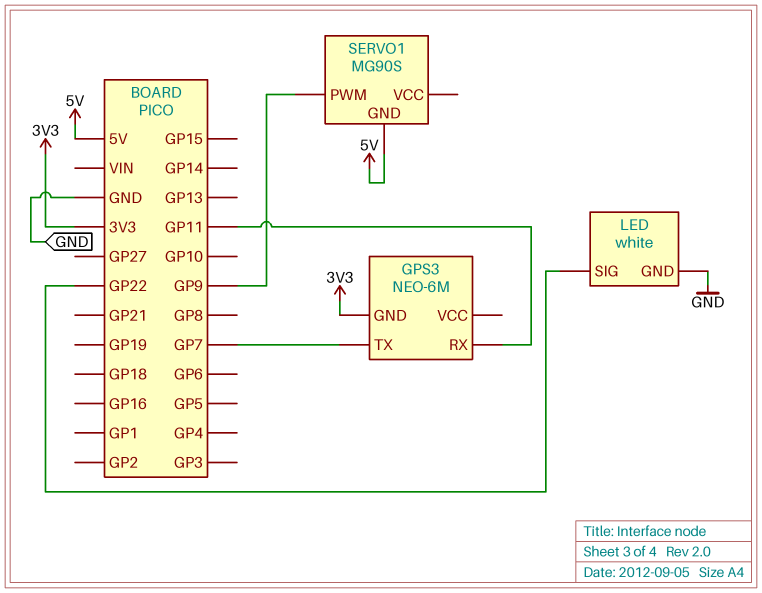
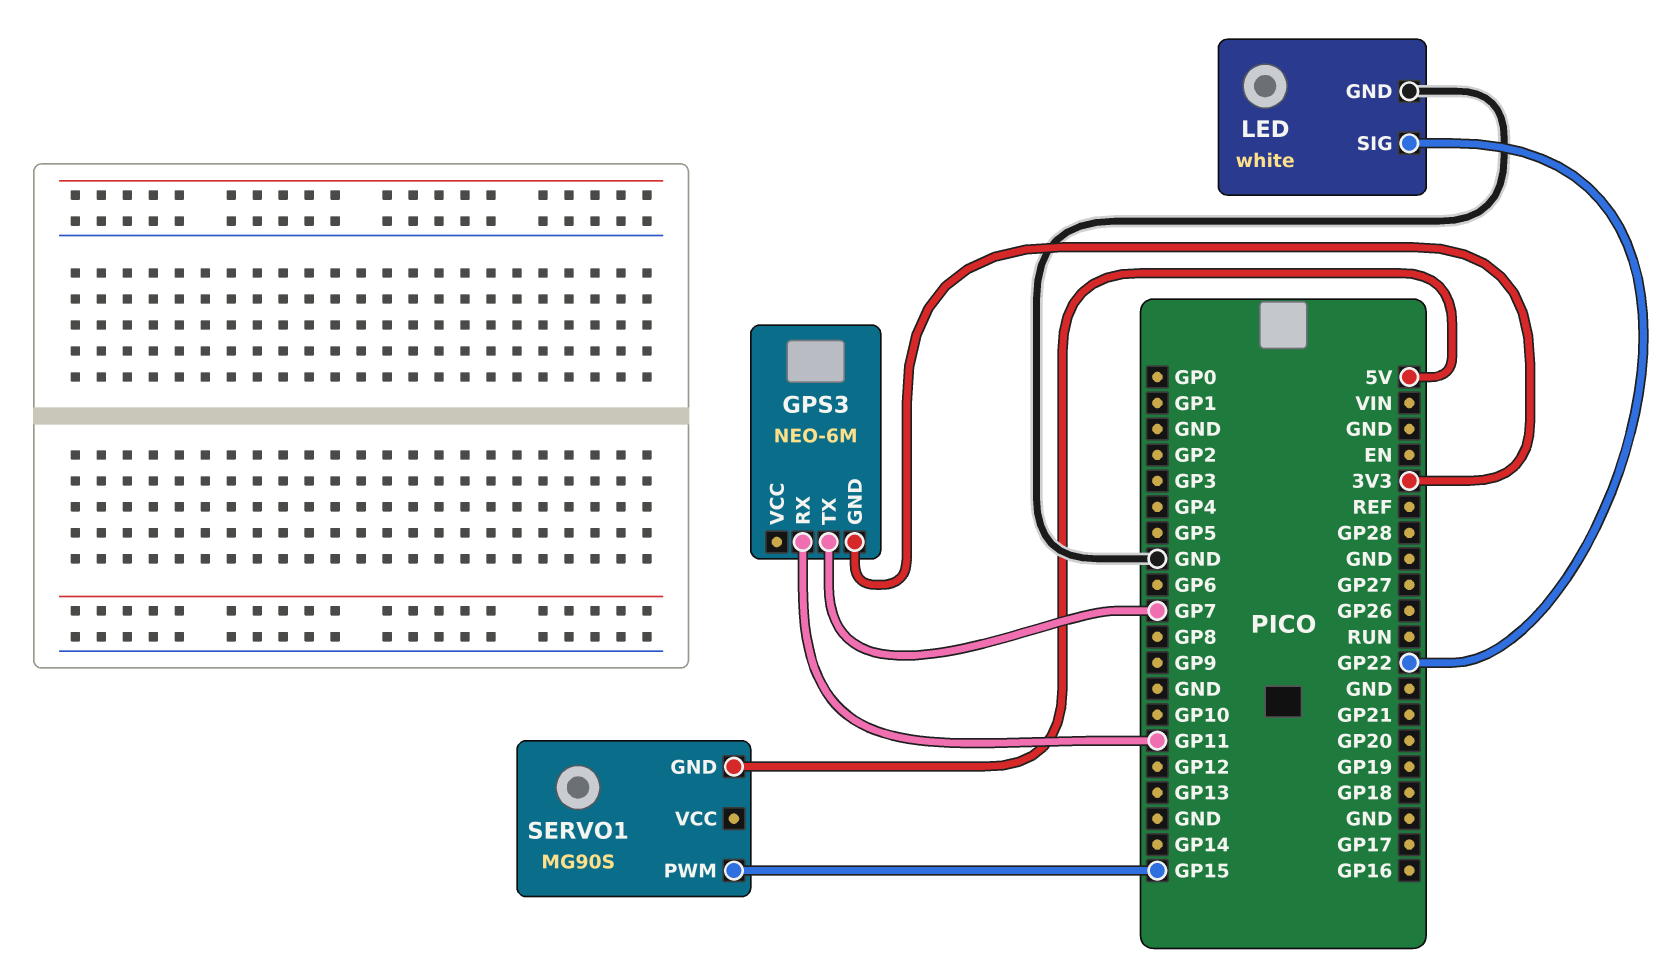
SERVO1 pin PWM: GP9 -> GP15

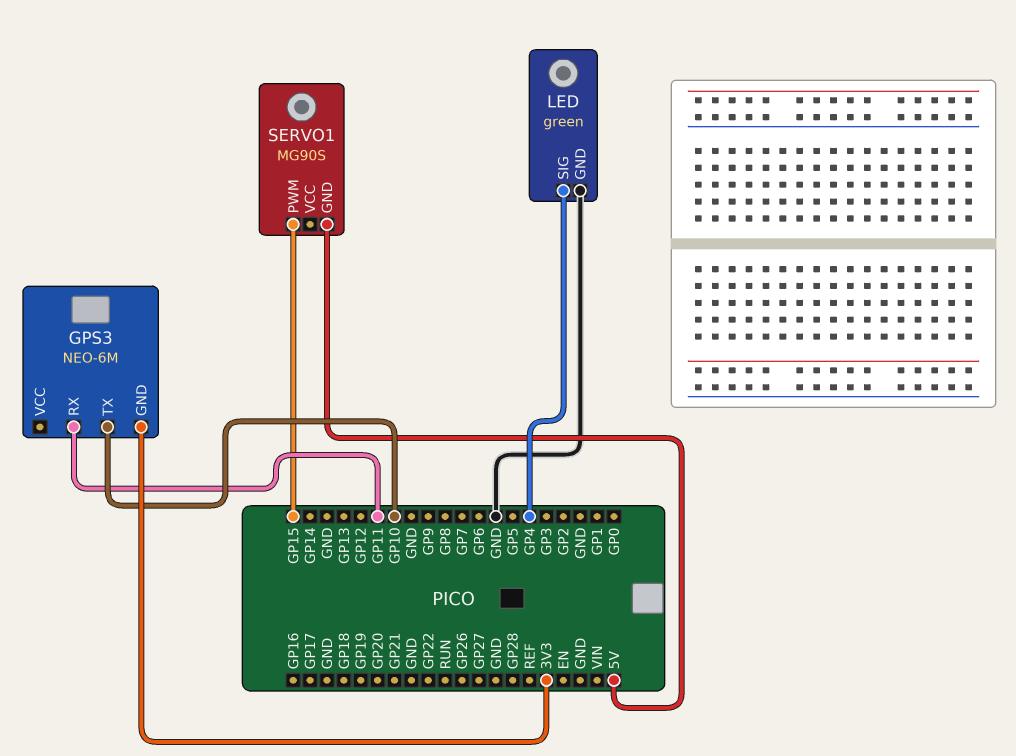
GPS3 pin TX: GP7 -> GP10
LED: white -> green
LED pin SIG: GP22 -> GP4

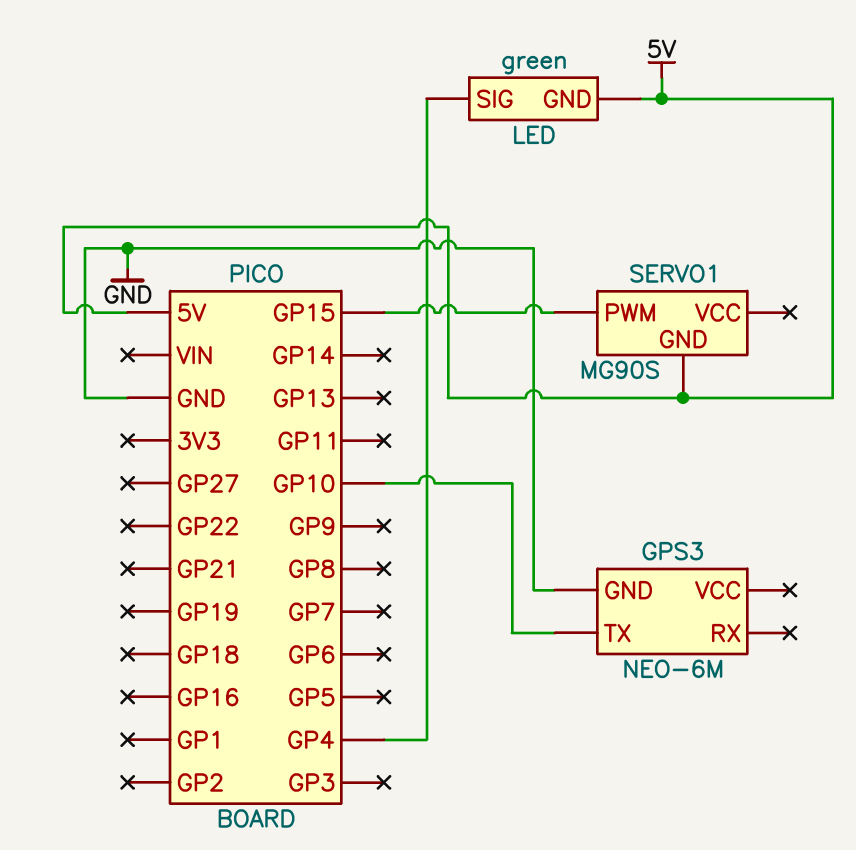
GPS3 pin GND: 3V3 -> GND
GPS3 pin RX: GP11 -> none
LED pin GND: GND -> 5V

